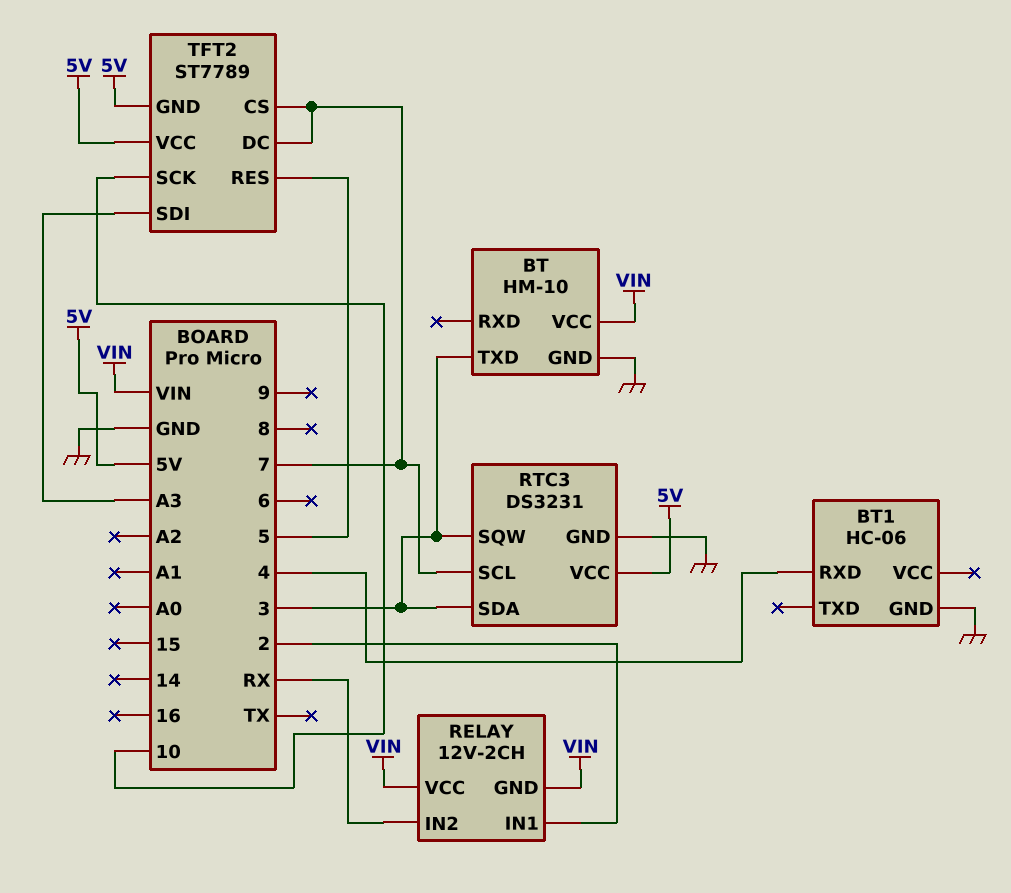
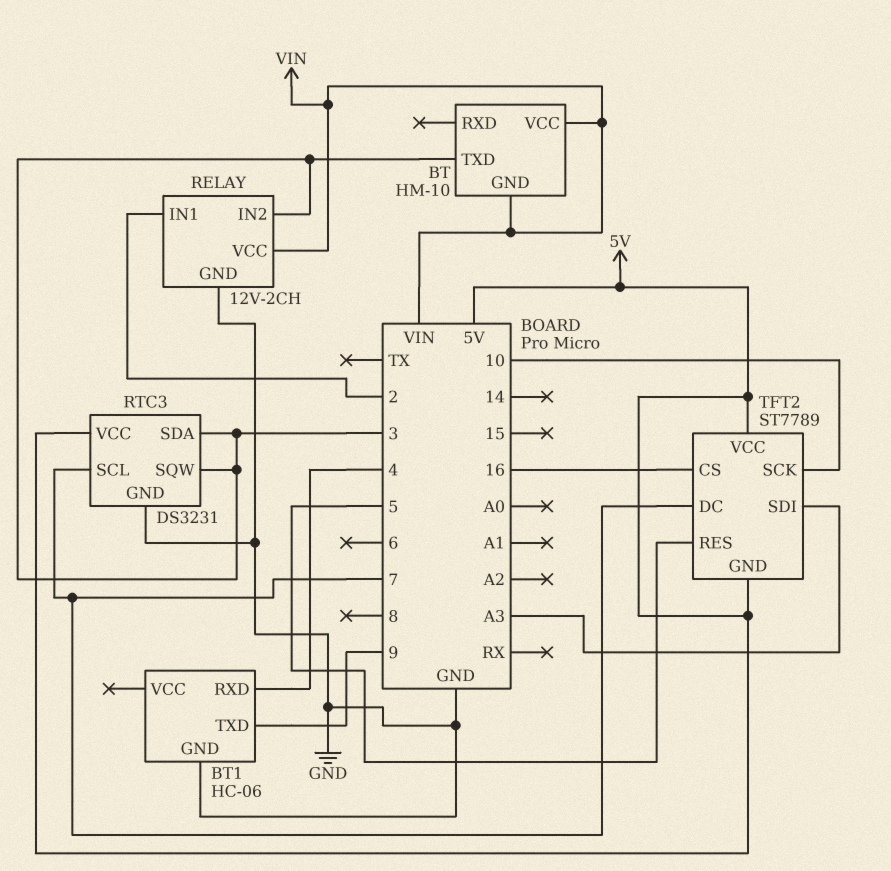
BT pin GND: GND -> VIN
BT1 pin TXD: none -> 9
RELAY pin GND: VIN -> GND
RELAY pin IN2: RX -> 3
TFT2 pin CS: 7 -> 16

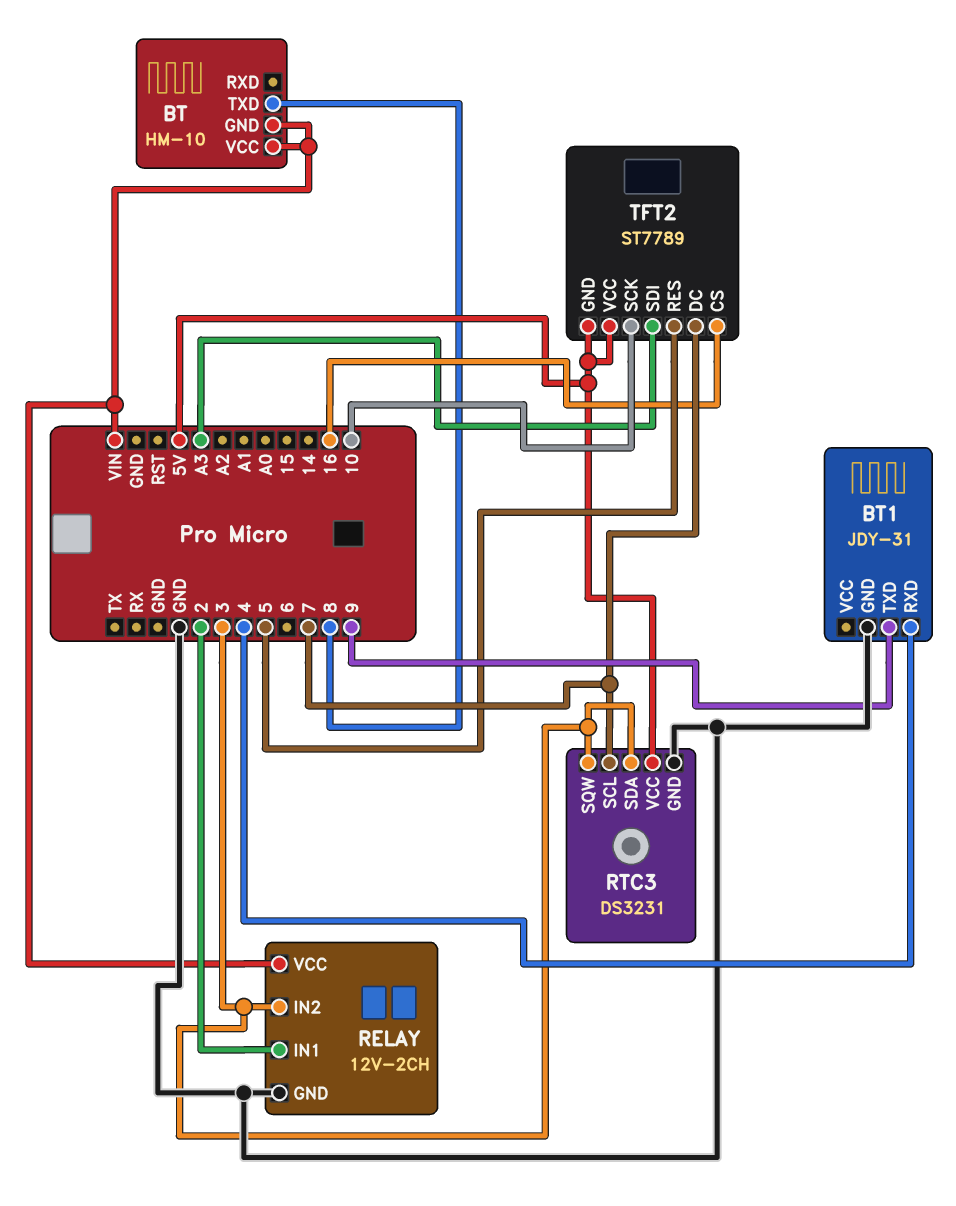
BT pin TXD: 3 -> 8
BT1: HC-06 -> JDY-31

